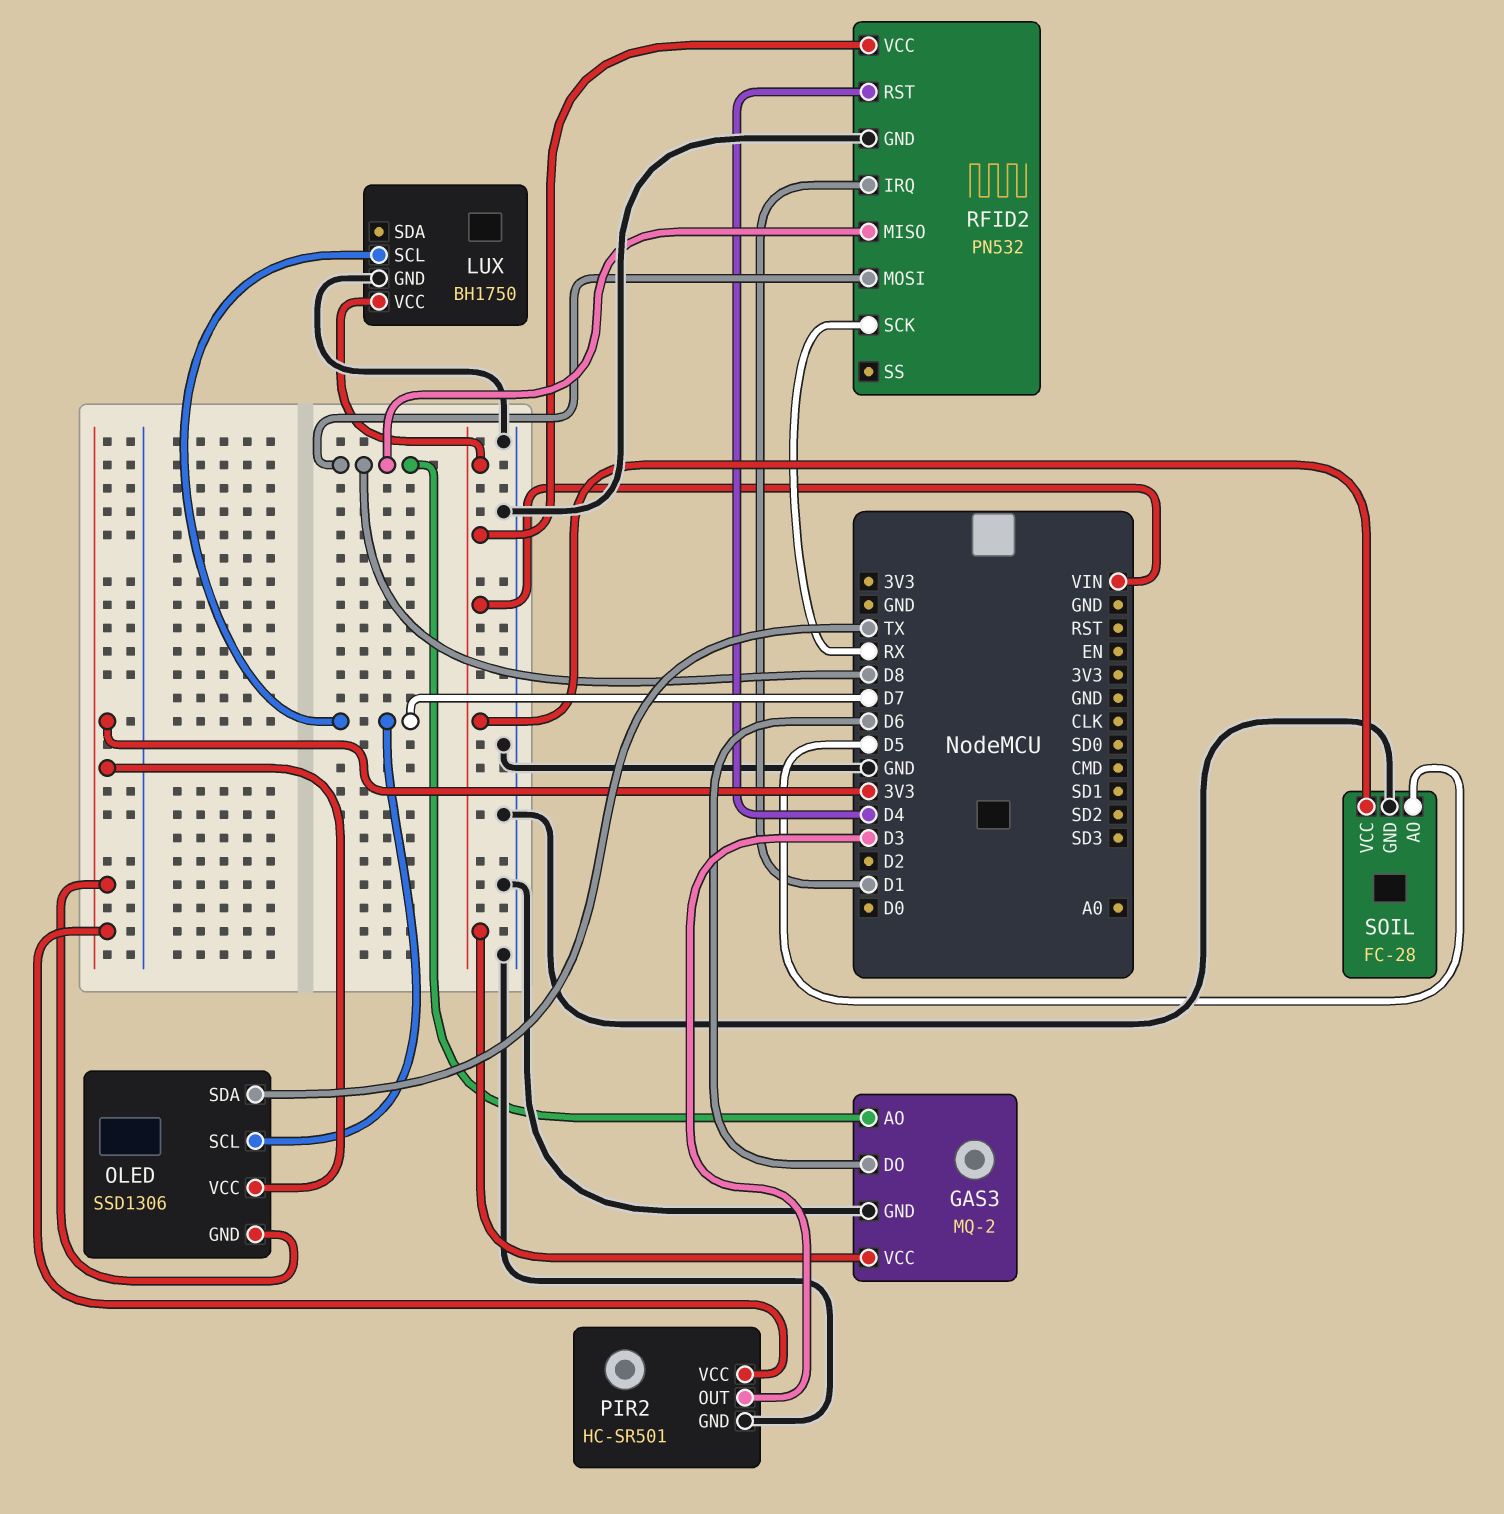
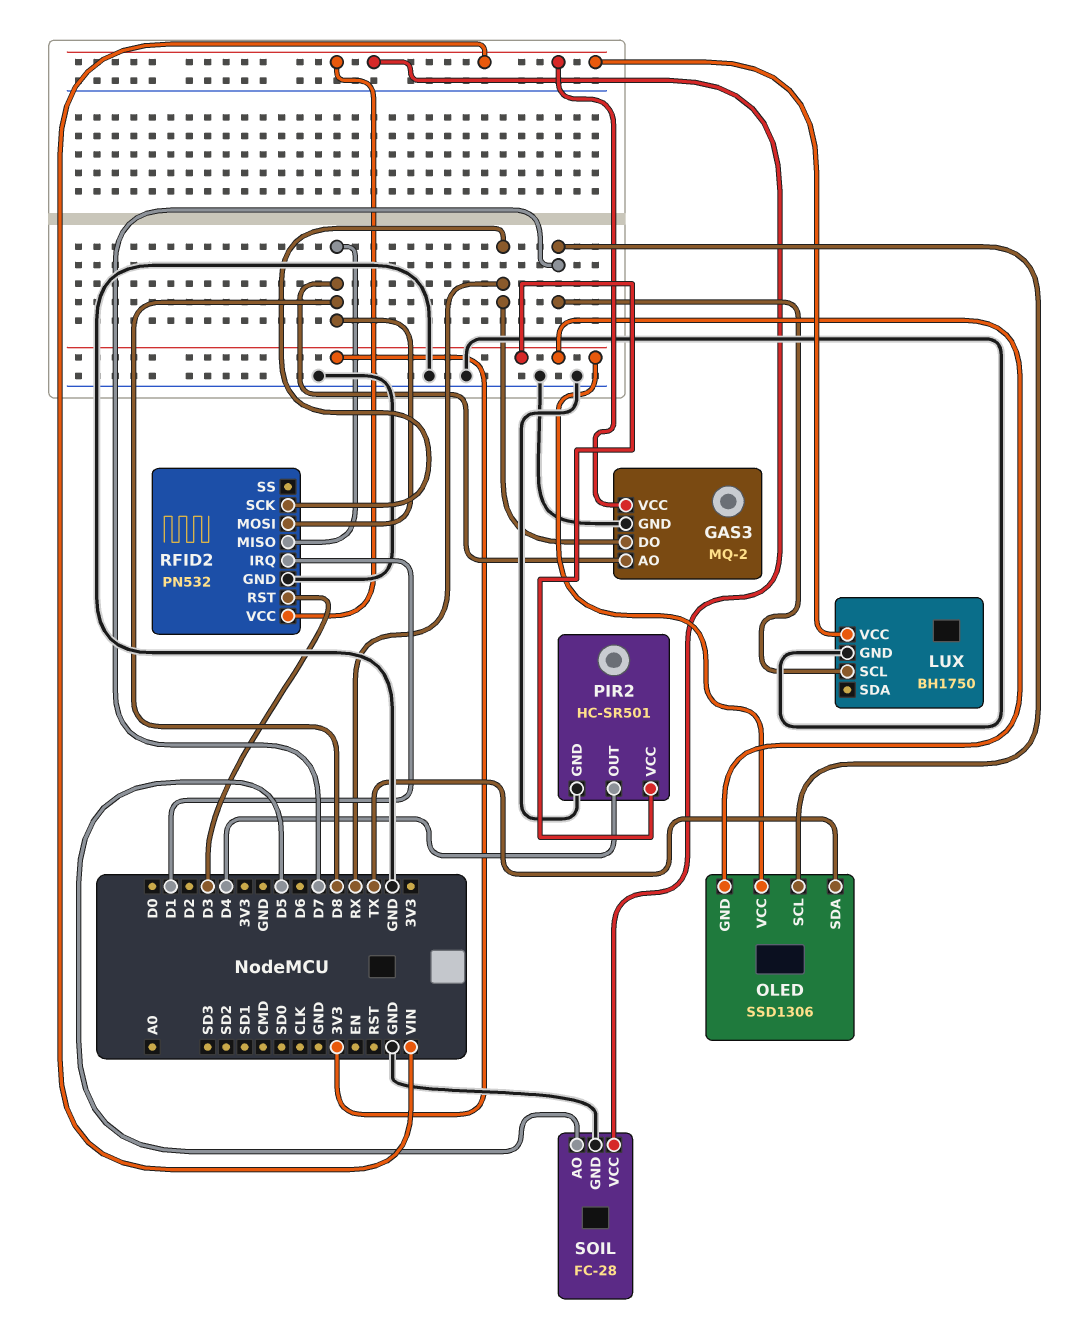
GAS3 pin DO: D6 -> RX
PIR2 pin OUT: D3 -> D4
RFID2 pin RST: D4 -> D3

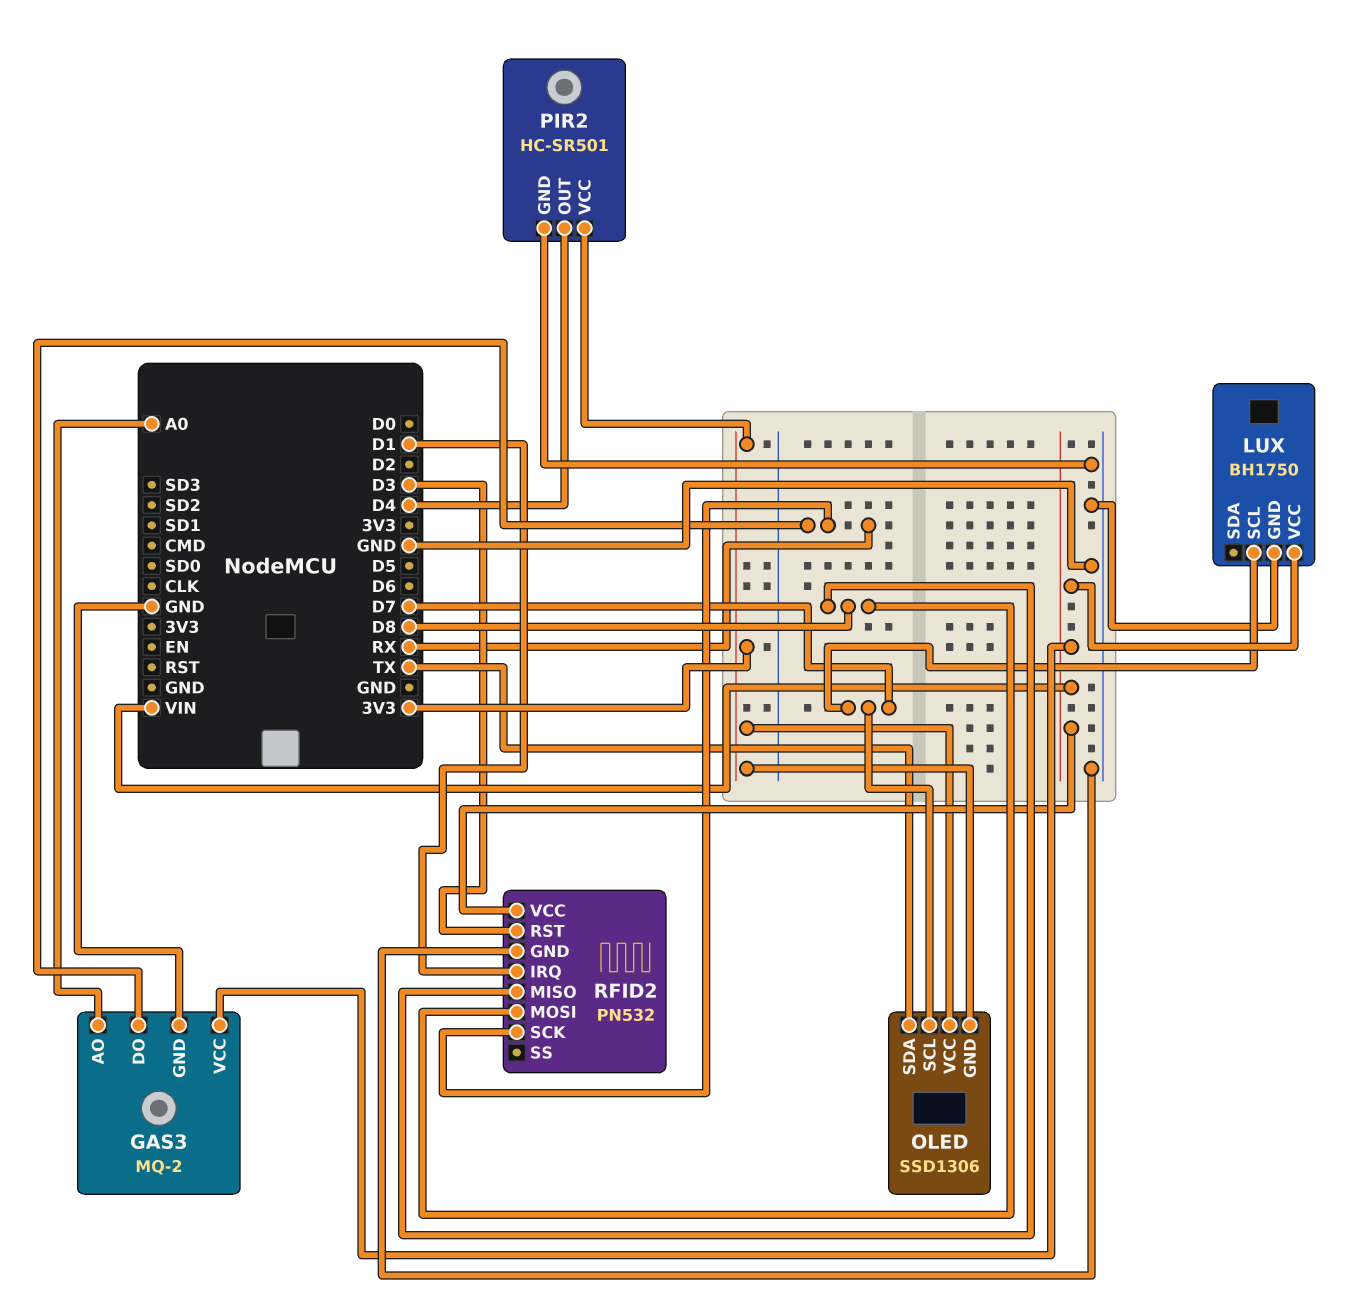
GAS3 pin AO: D8 -> A0
SOIL: FC-28 -> none
SOIL pin AO: D5 -> none
SOIL pin GND: GND -> none
SOIL pin VCC: VIN -> none

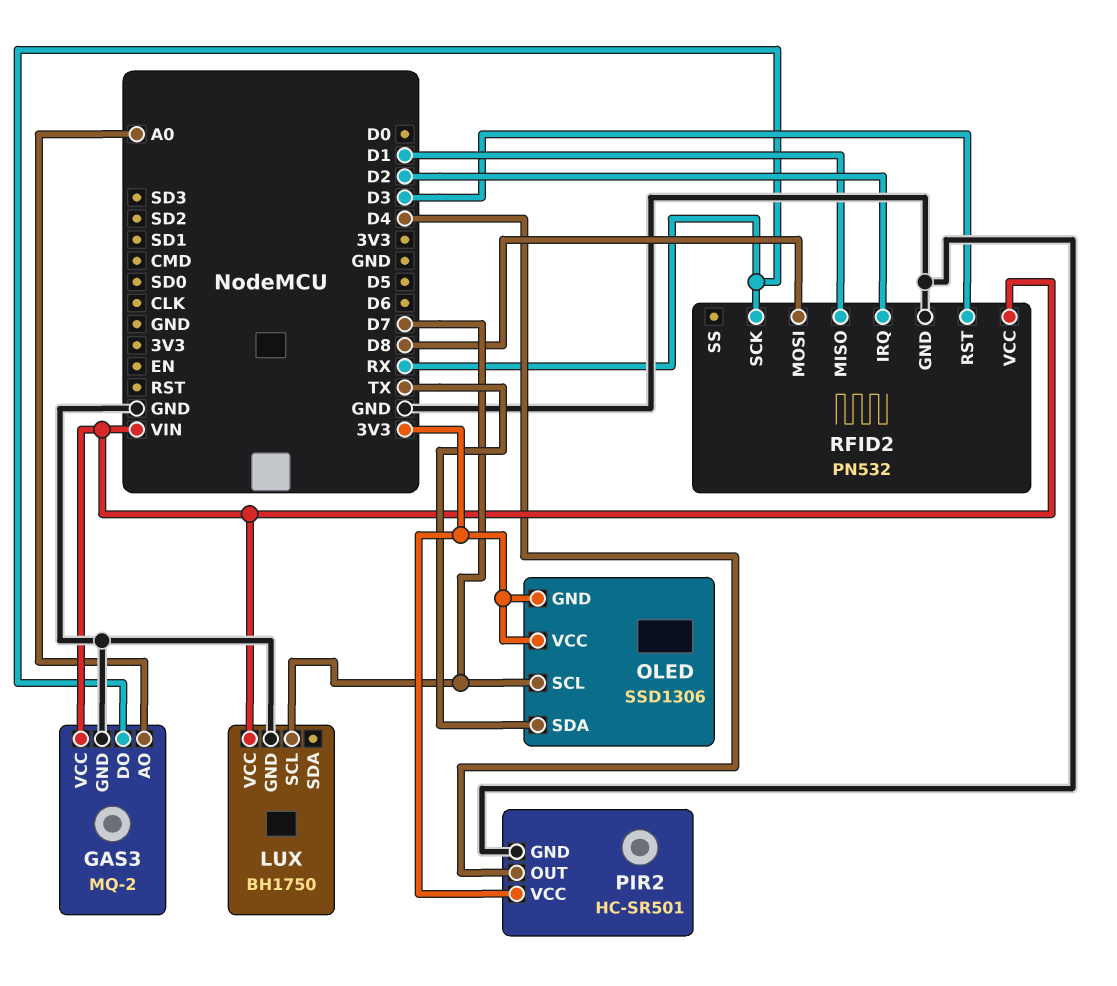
RFID2 pin IRQ: D1 -> D2
RFID2 pin MISO: D8 -> D1

